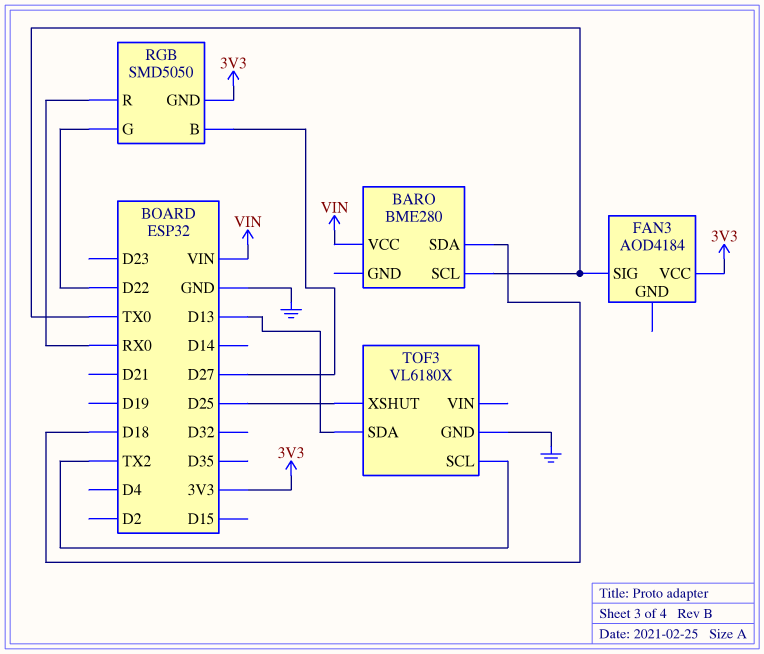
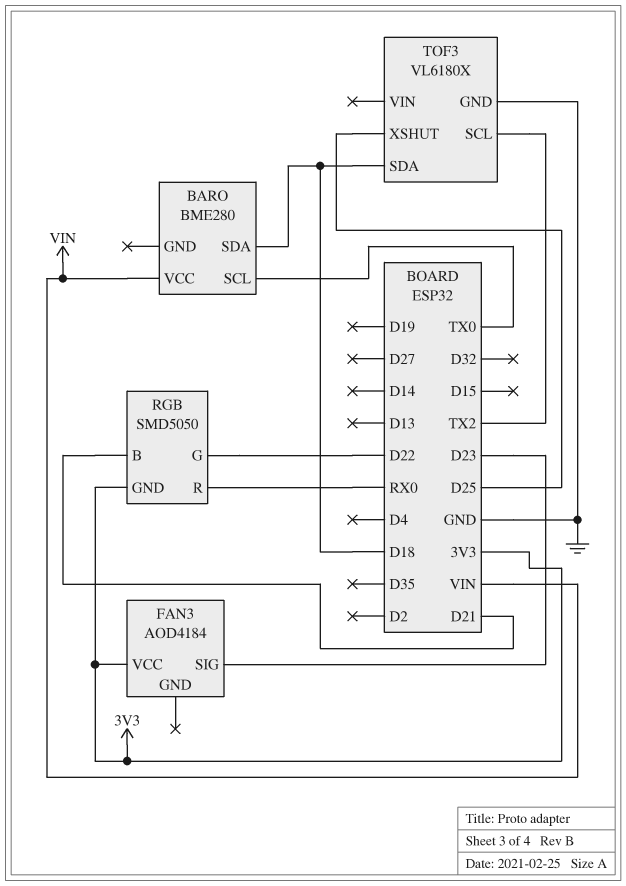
FAN3 pin SIG: TX0 -> D23
RGB pin B: D27 -> D21
TOF3 pin SDA: D13 -> D18

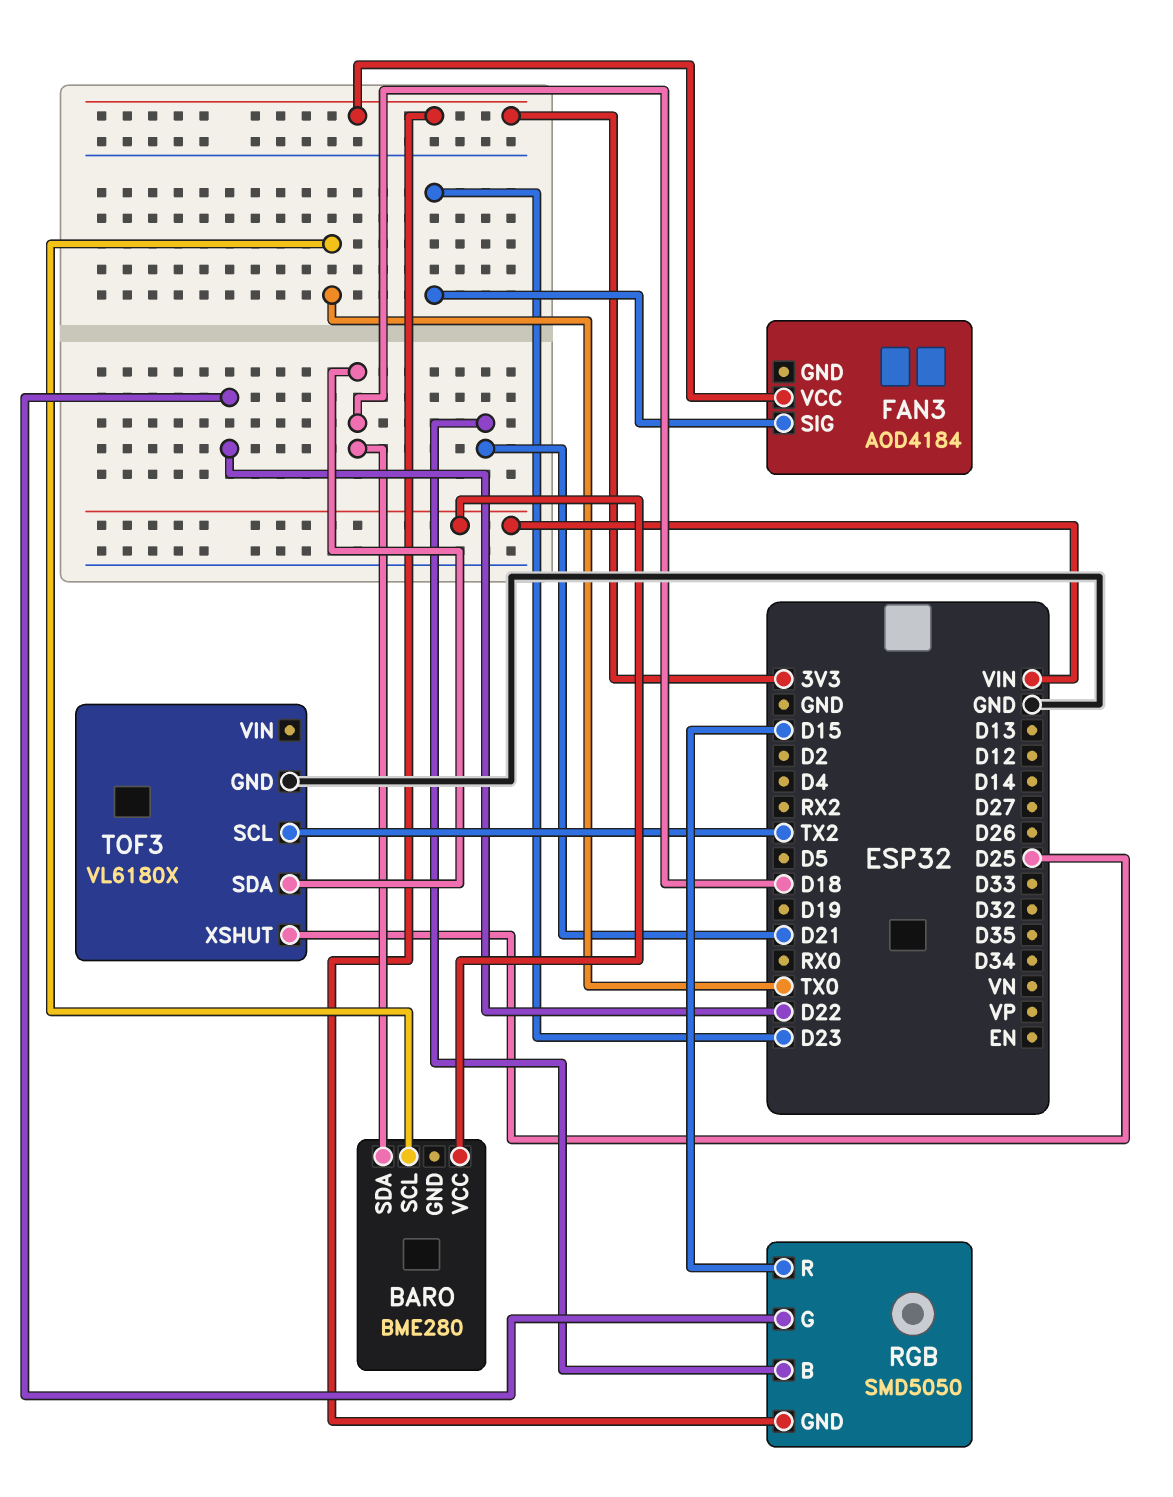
RGB pin R: RX0 -> D15

